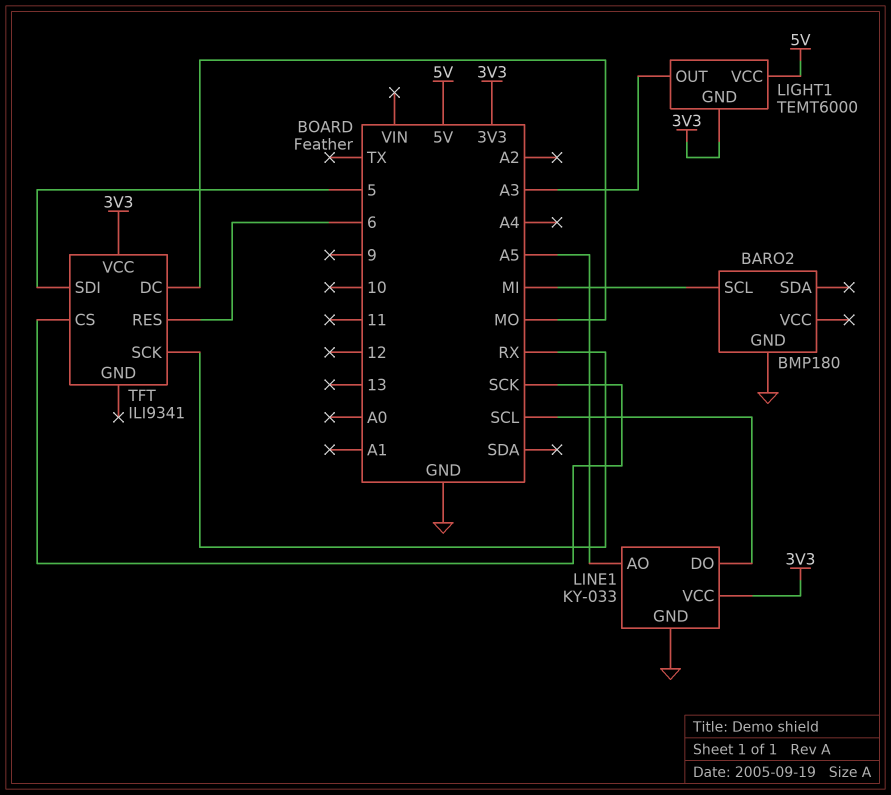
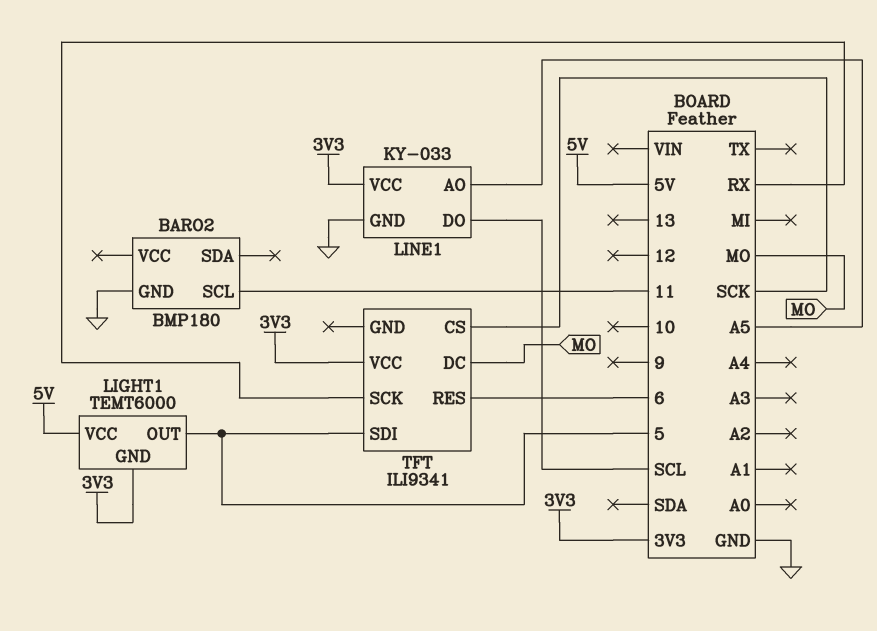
BARO2 pin SCL: MI -> 11
LIGHT1 pin OUT: A3 -> 5

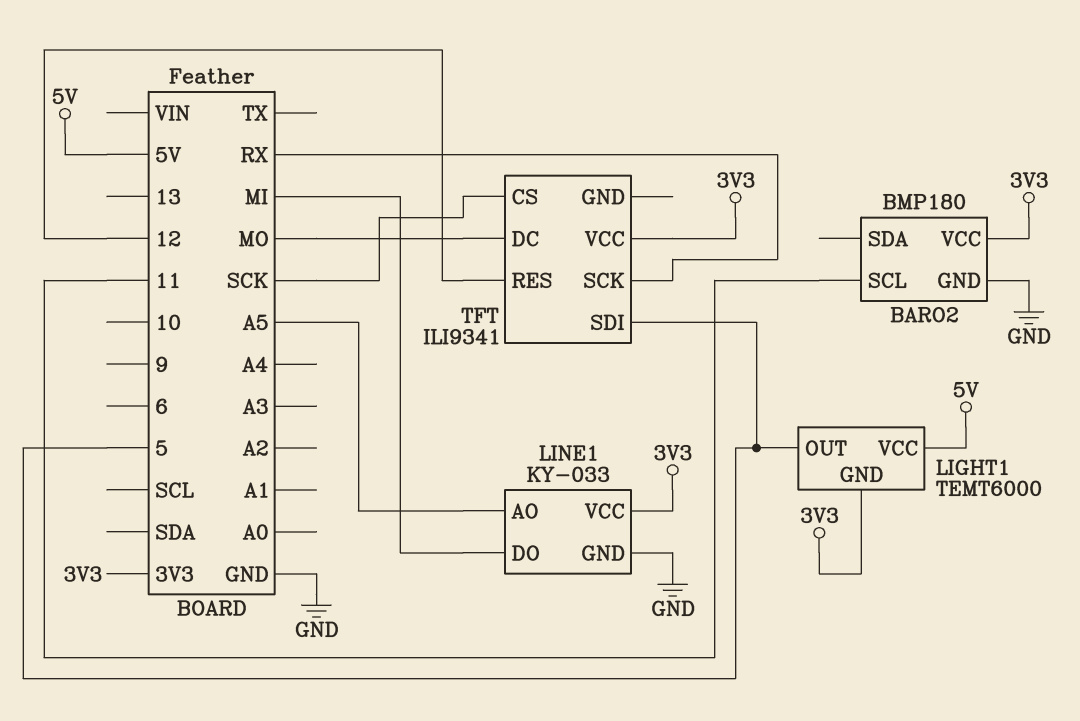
BARO2 pin VCC: none -> 3V3
LINE1 pin DO: SCL -> MI
TFT pin RES: 6 -> 12

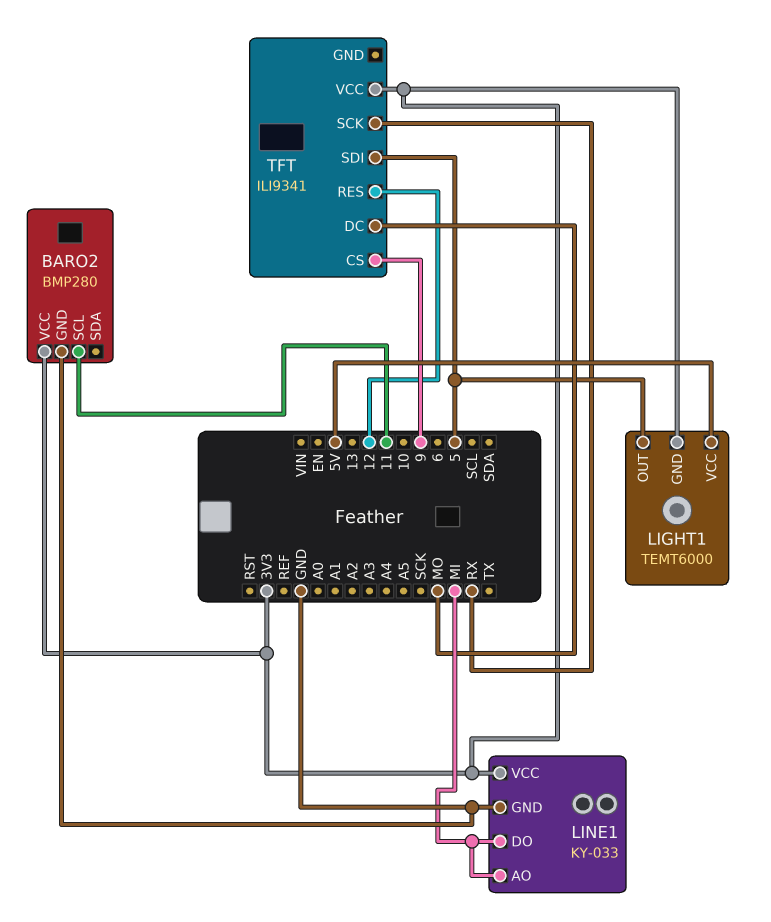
BARO2: BMP180 -> BMP280
LINE1 pin AO: A5 -> MI
TFT pin CS: SCK -> 9

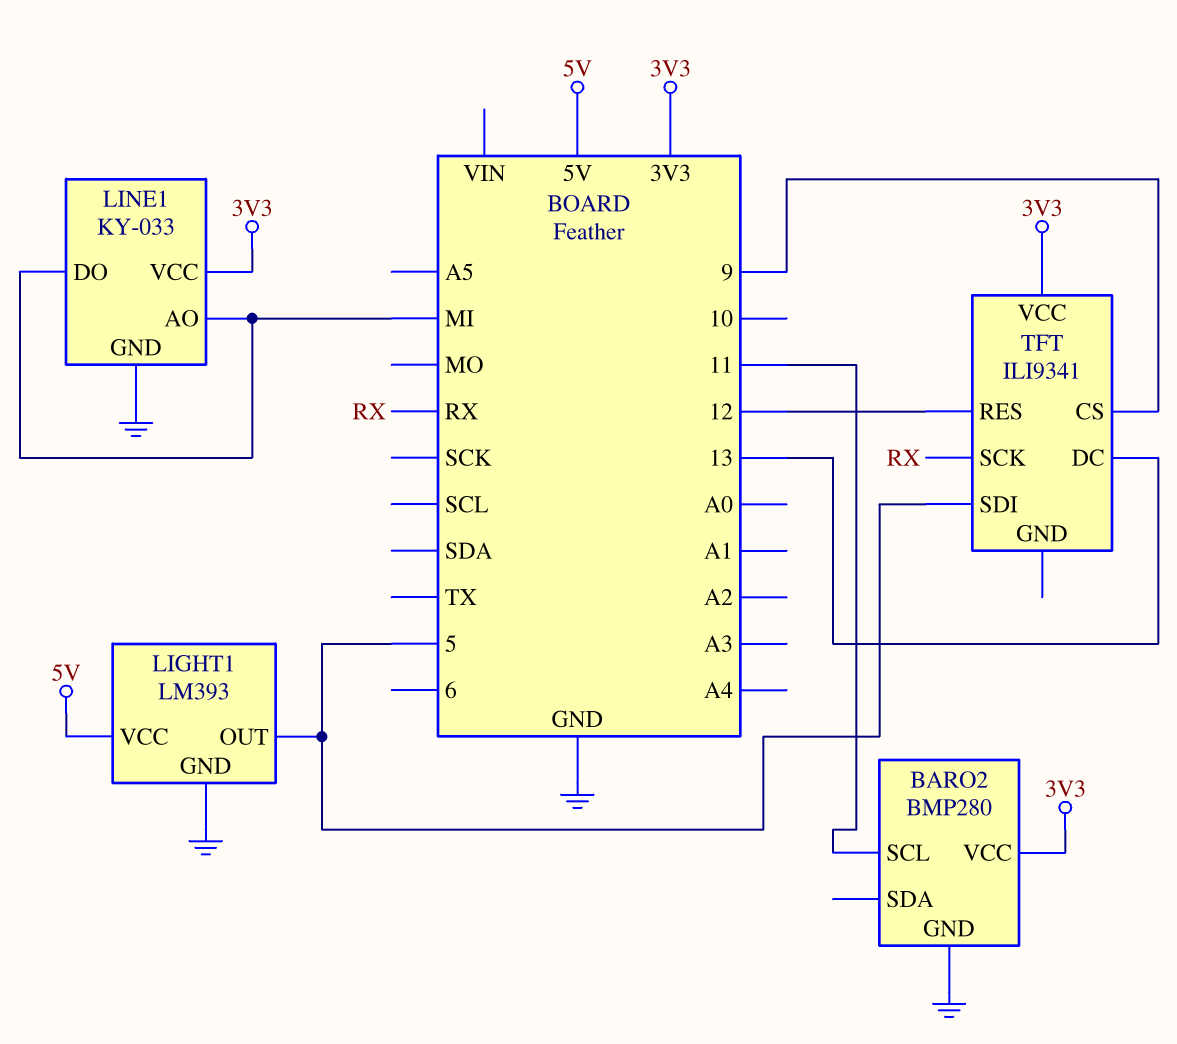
LIGHT1: TEMT6000 -> LM393
LIGHT1 pin GND: 3V3 -> GND
TFT pin DC: MO -> 13

